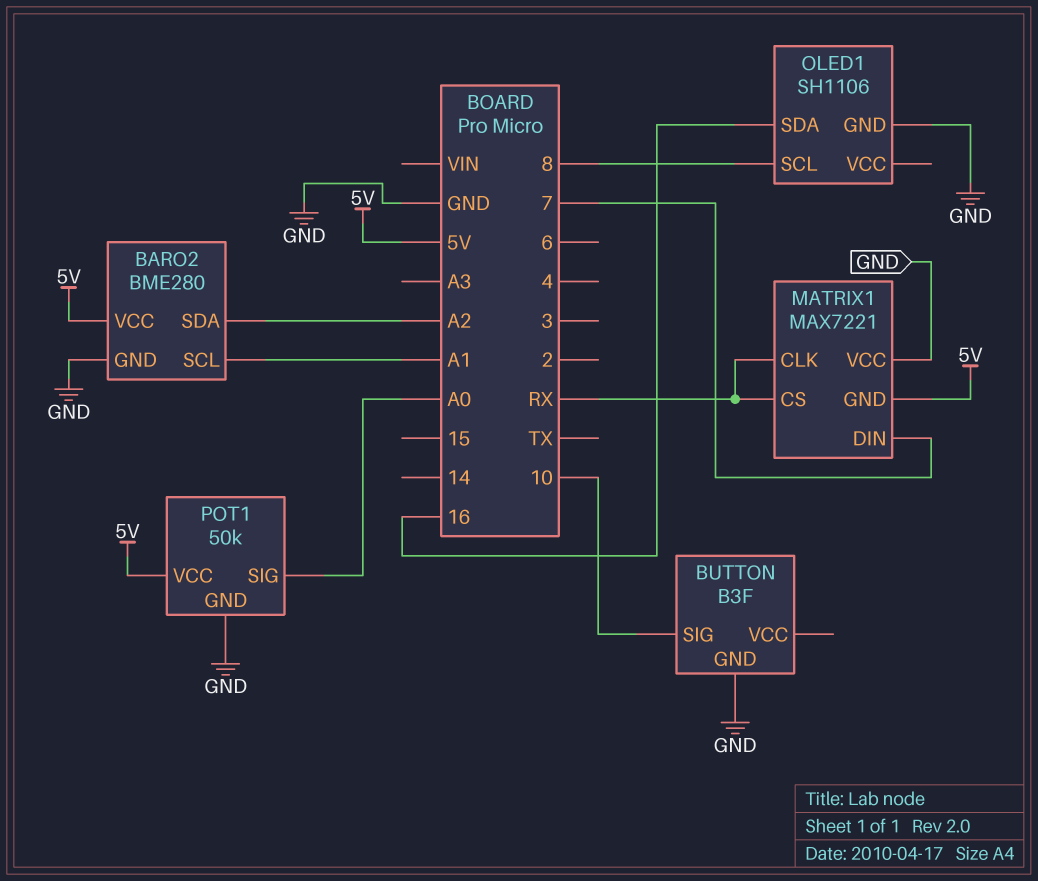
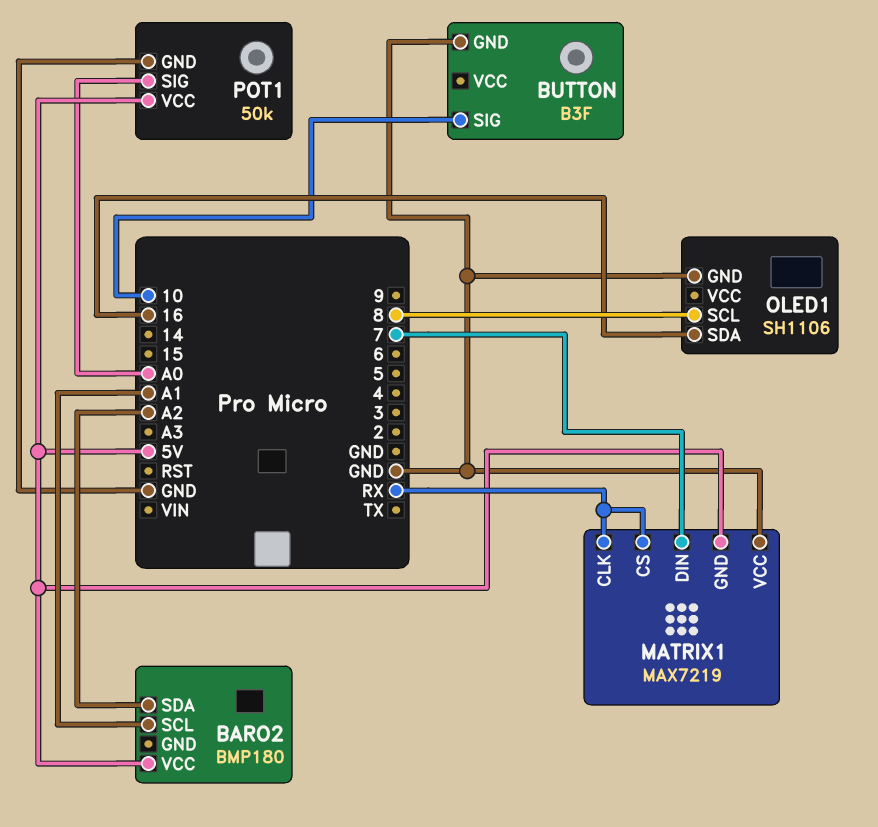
BARO2: BME280 -> BMP180
BARO2 pin GND: GND -> none
MATRIX1: MAX7221 -> MAX7219

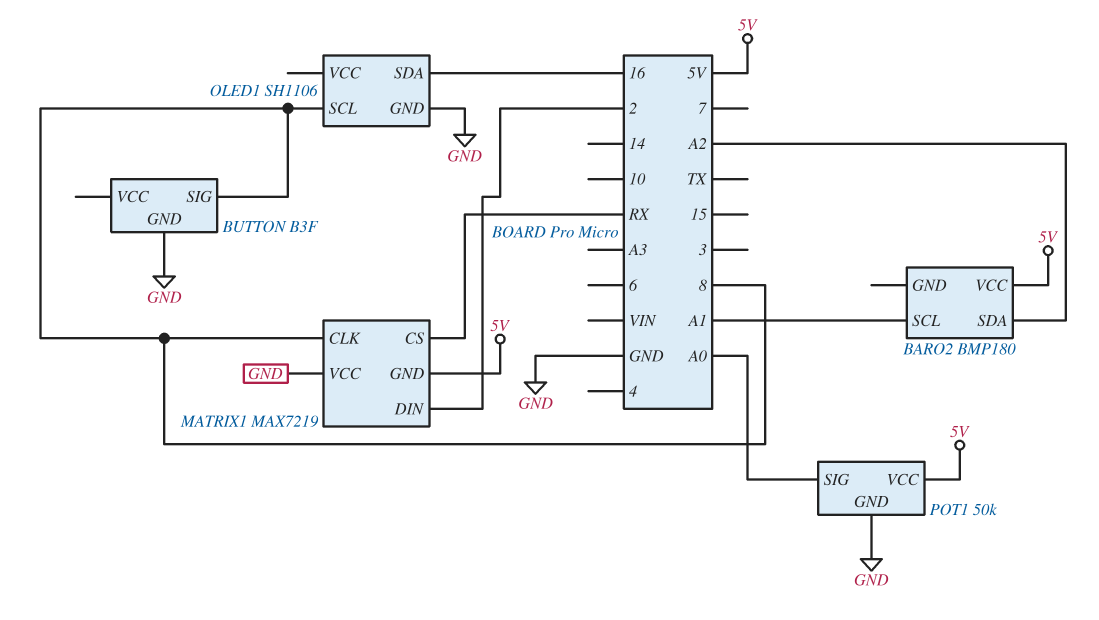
BUTTON pin SIG: 10 -> 8
MATRIX1 pin CLK: RX -> 8
MATRIX1 pin DIN: 7 -> 2

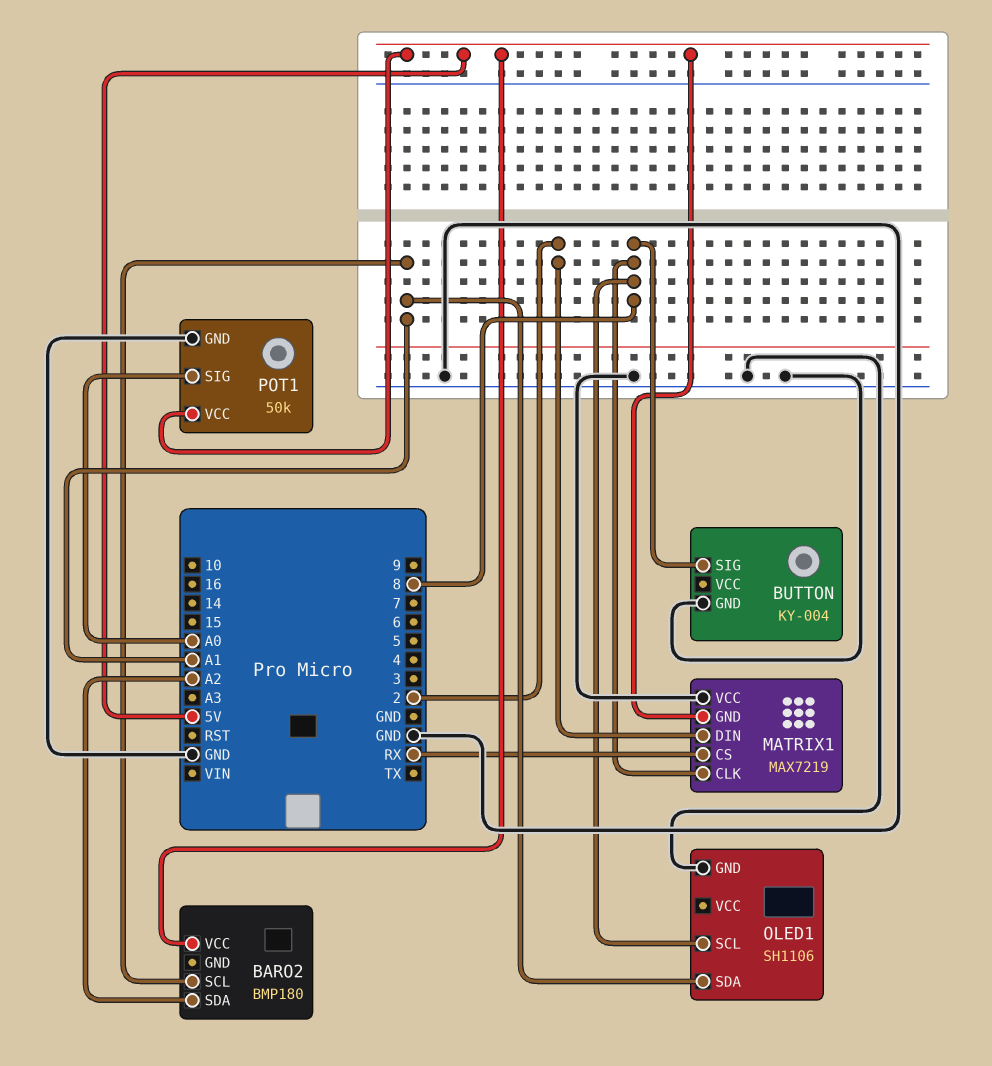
BUTTON: B3F -> KY-004
OLED1 pin SDA: 16 -> A1

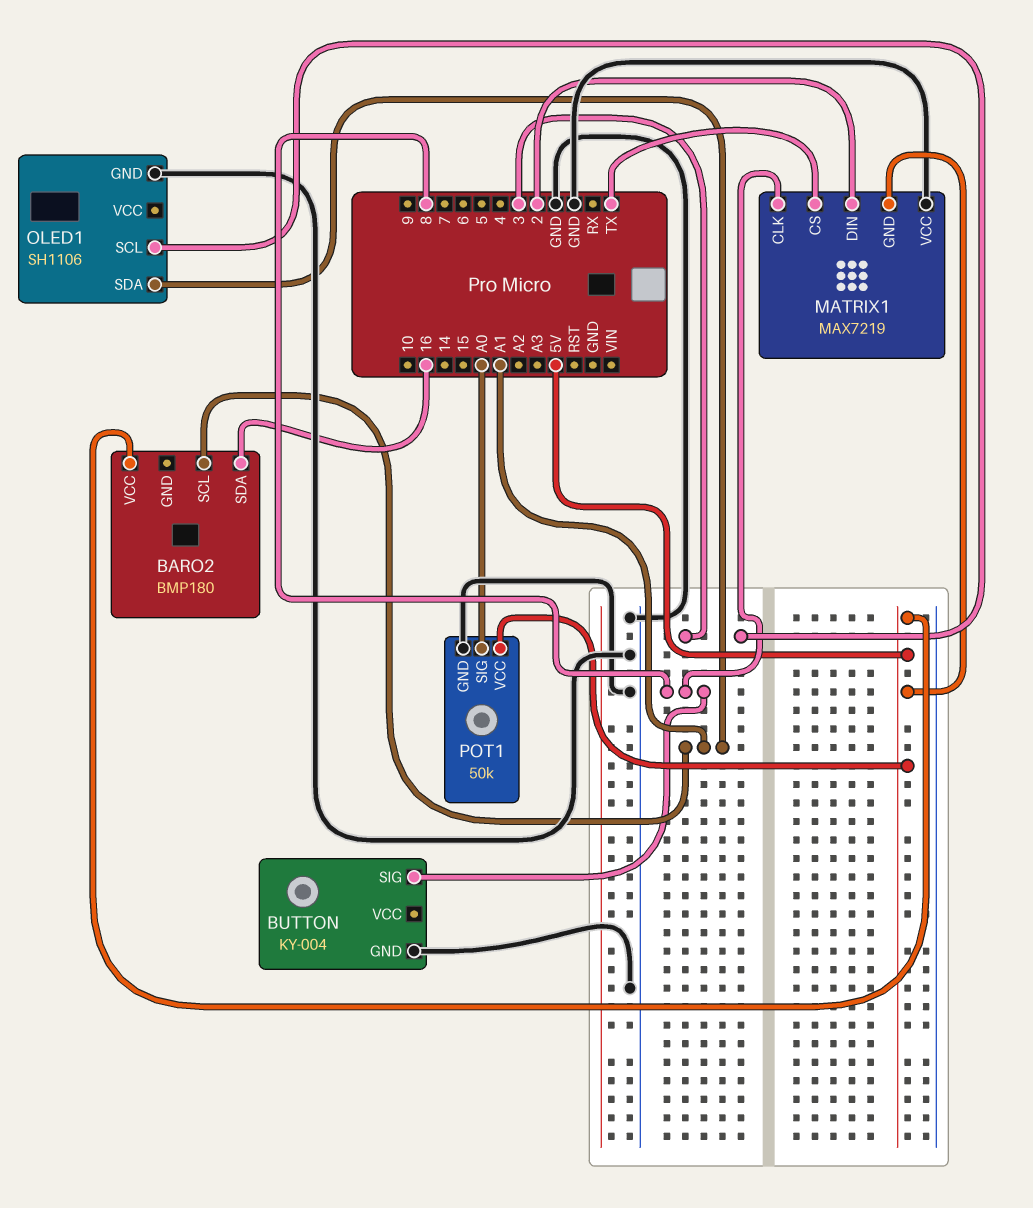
BARO2 pin SDA: A2 -> 16
MATRIX1 pin CS: RX -> TX
OLED1 pin SCL: 8 -> 3

